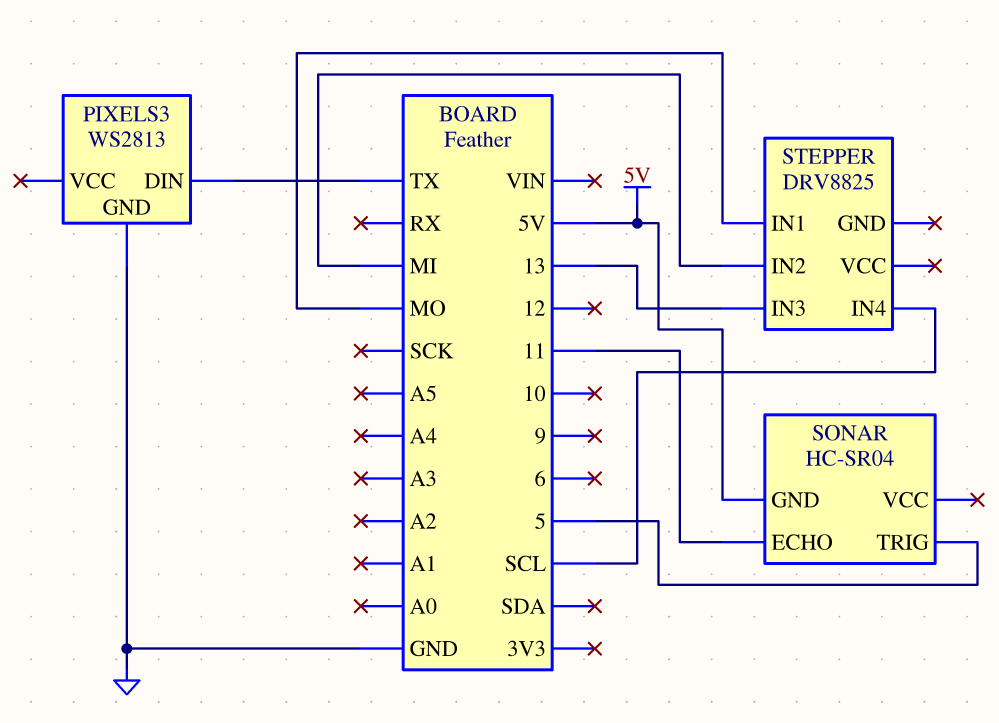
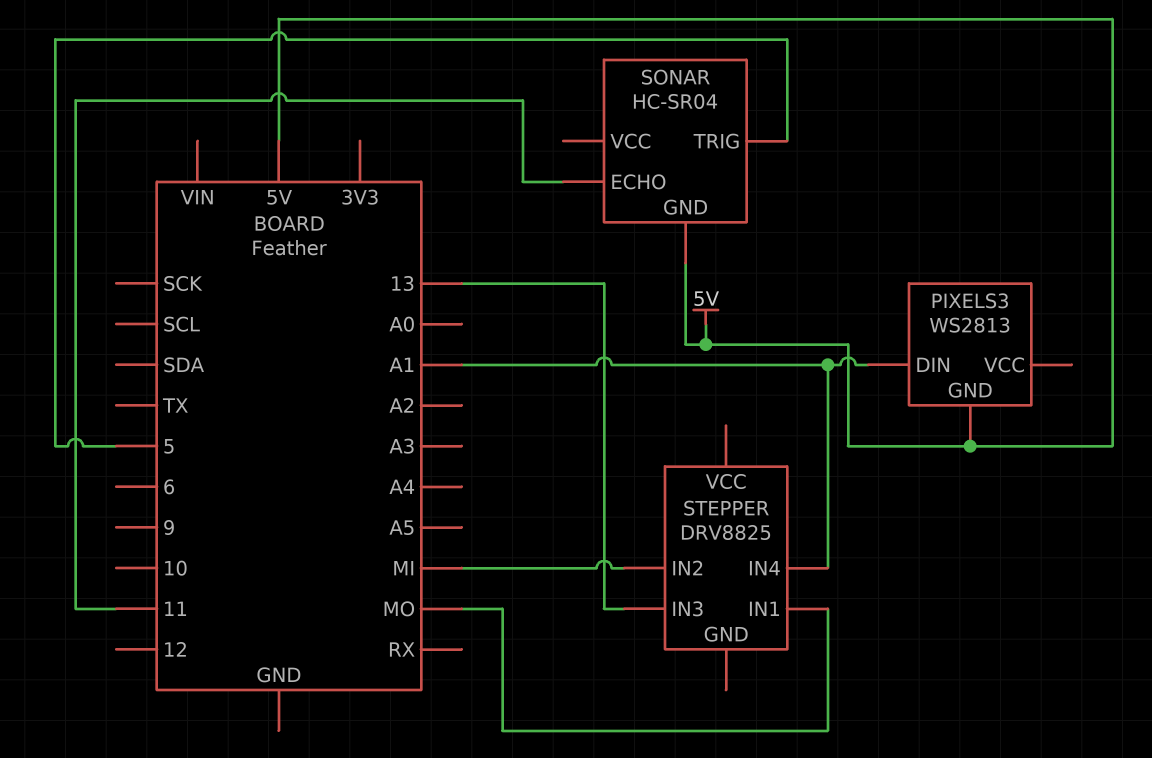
PIXELS3 pin DIN: TX -> A1
PIXELS3 pin GND: GND -> 5V
STEPPER pin IN4: SCL -> A1

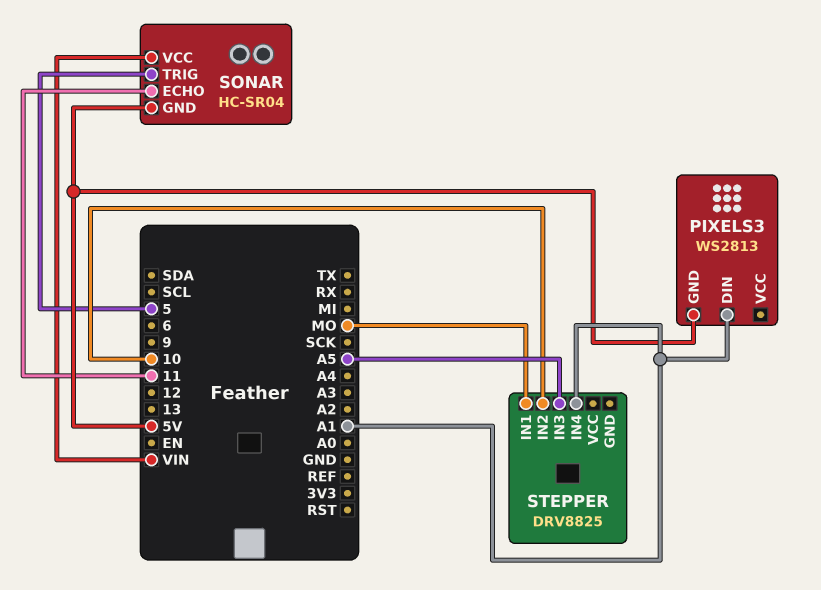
SONAR pin VCC: none -> VIN
STEPPER pin IN2: MI -> 10
STEPPER pin IN3: 13 -> A5

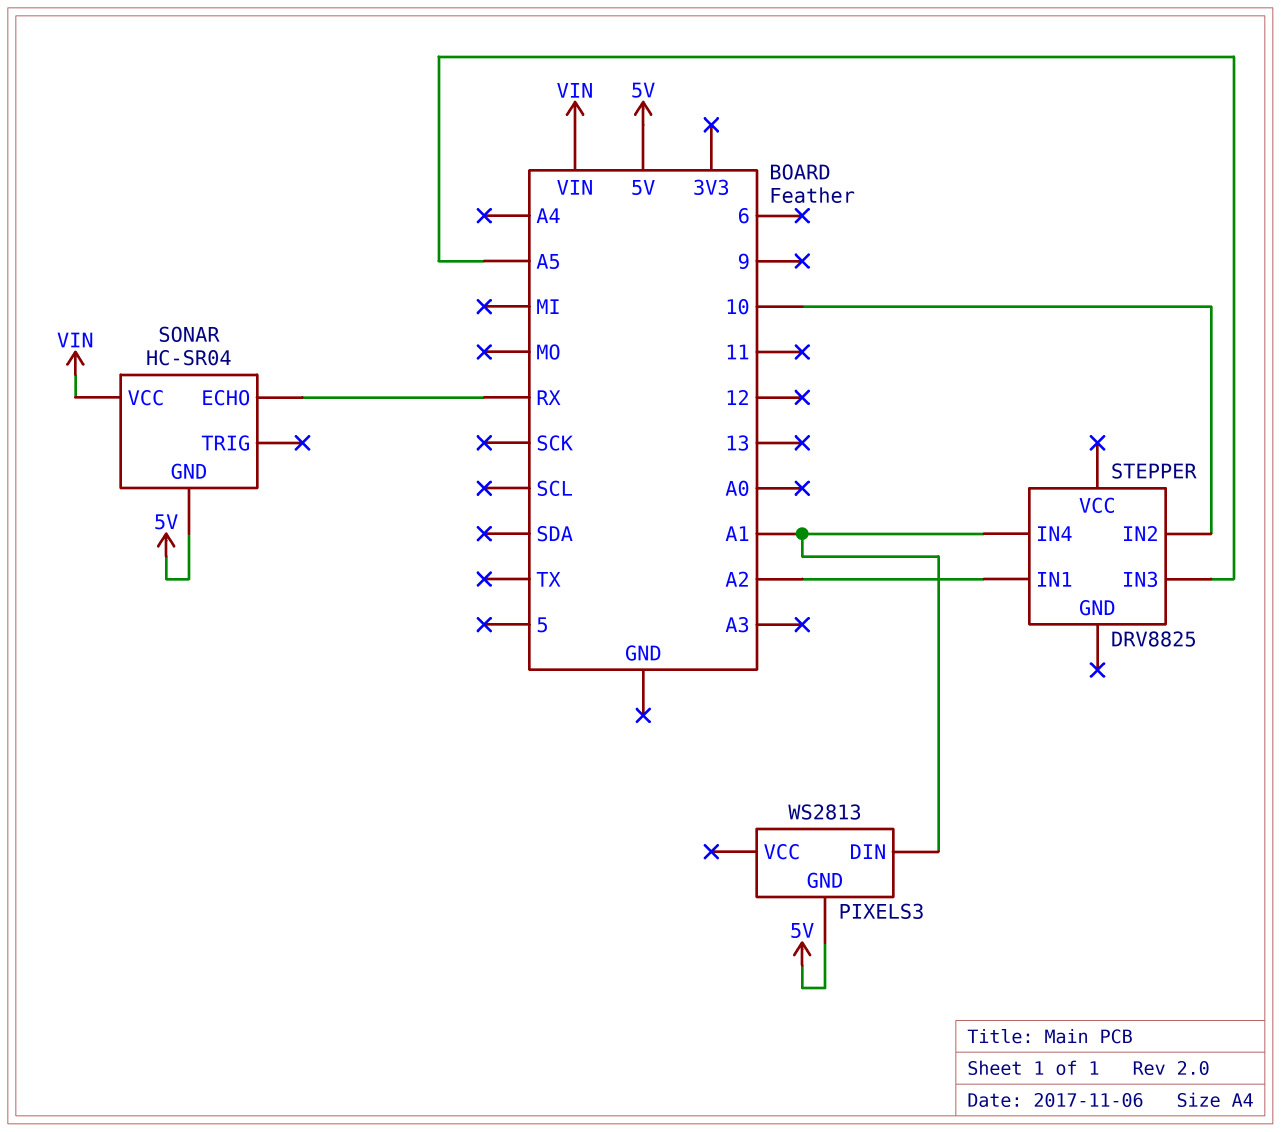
SONAR pin ECHO: 11 -> RX
SONAR pin TRIG: 5 -> none
STEPPER pin IN1: MO -> A2

